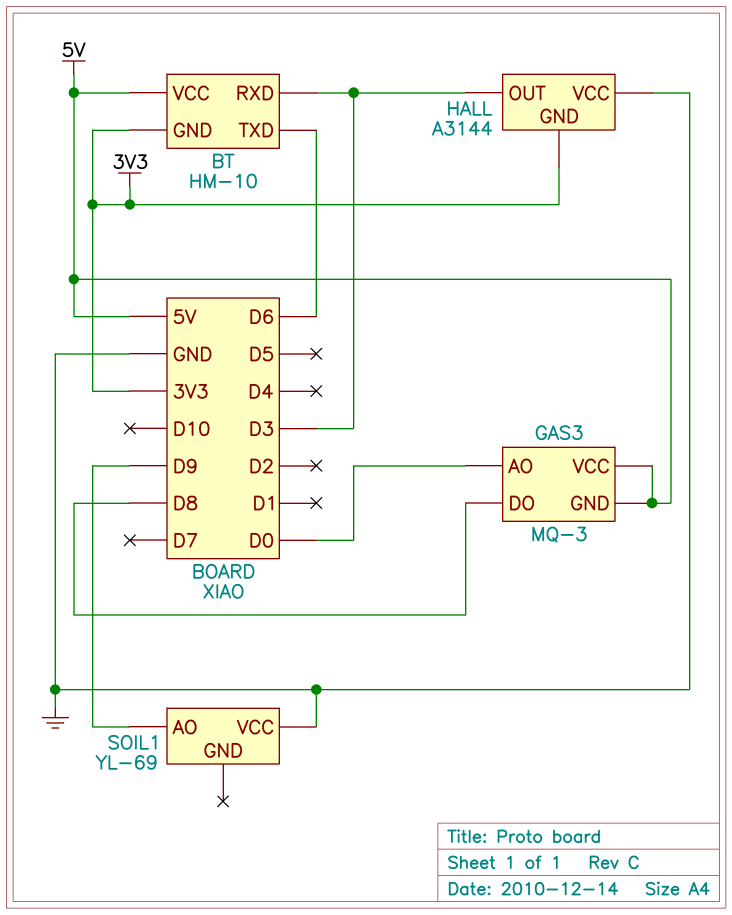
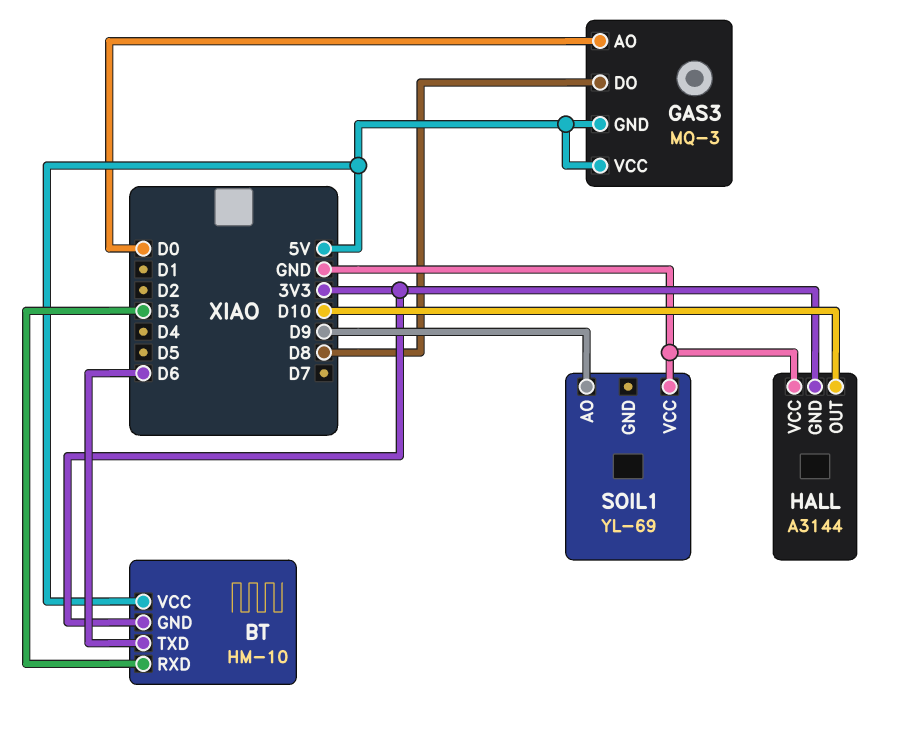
HALL pin OUT: D3 -> D10

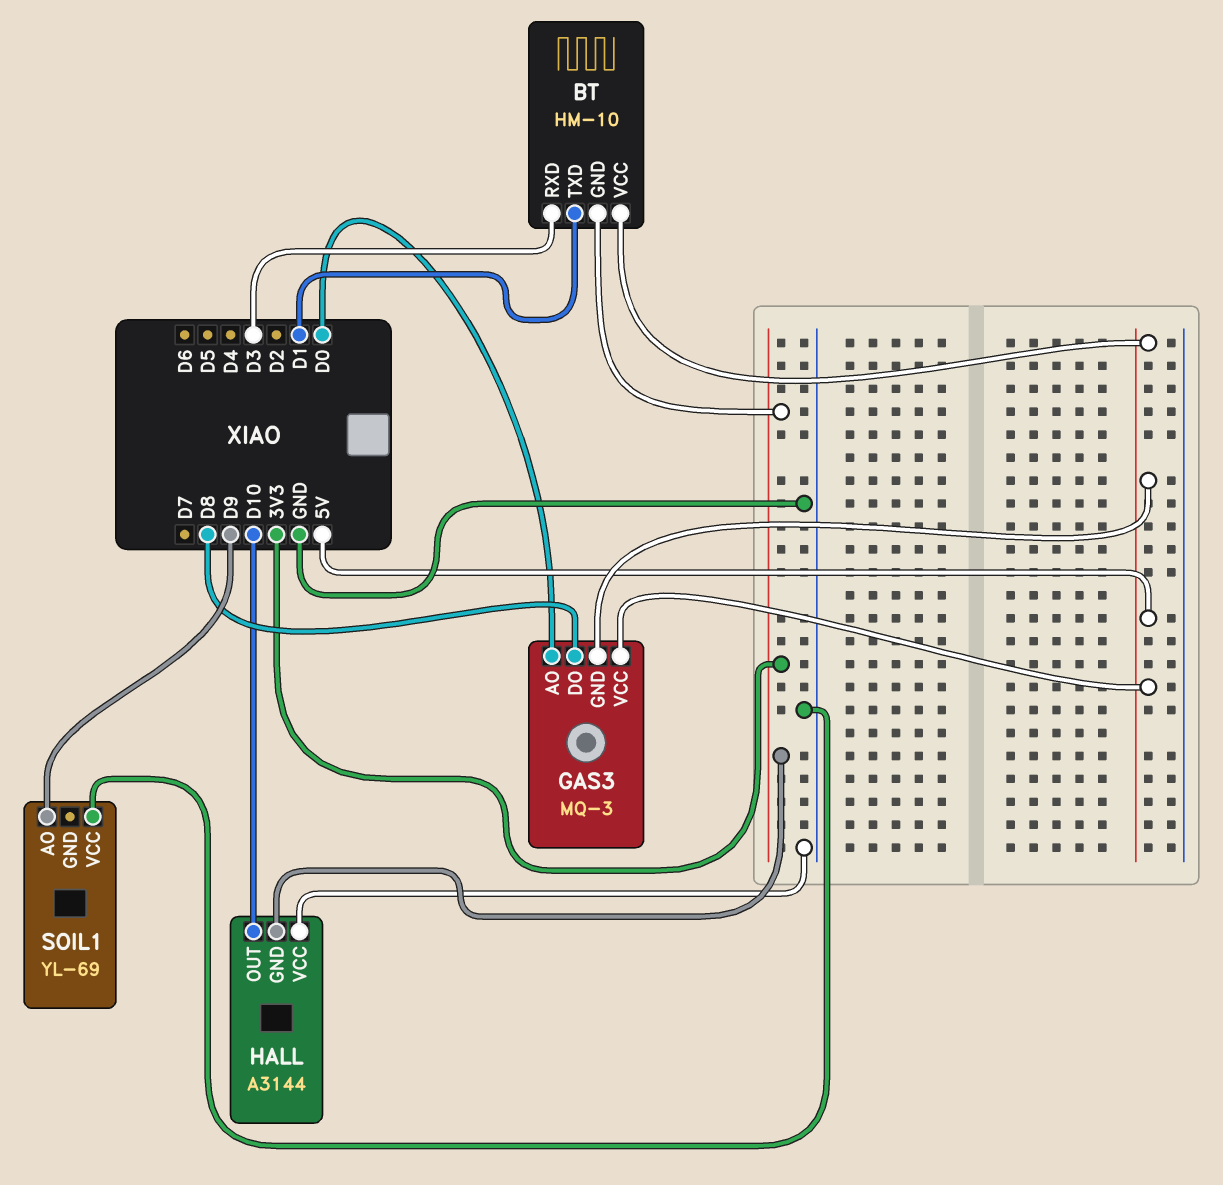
BT pin TXD: D6 -> D1

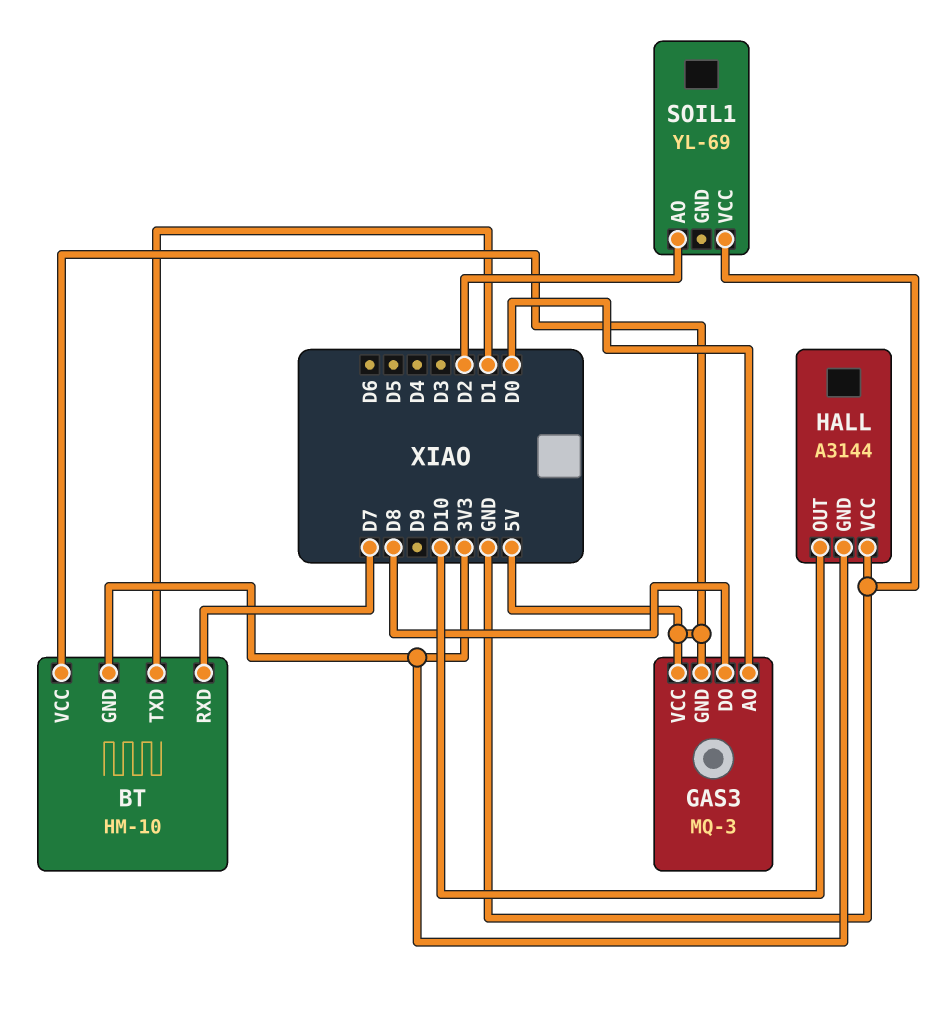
BT pin RXD: D3 -> D7
SOIL1 pin AO: D9 -> D2

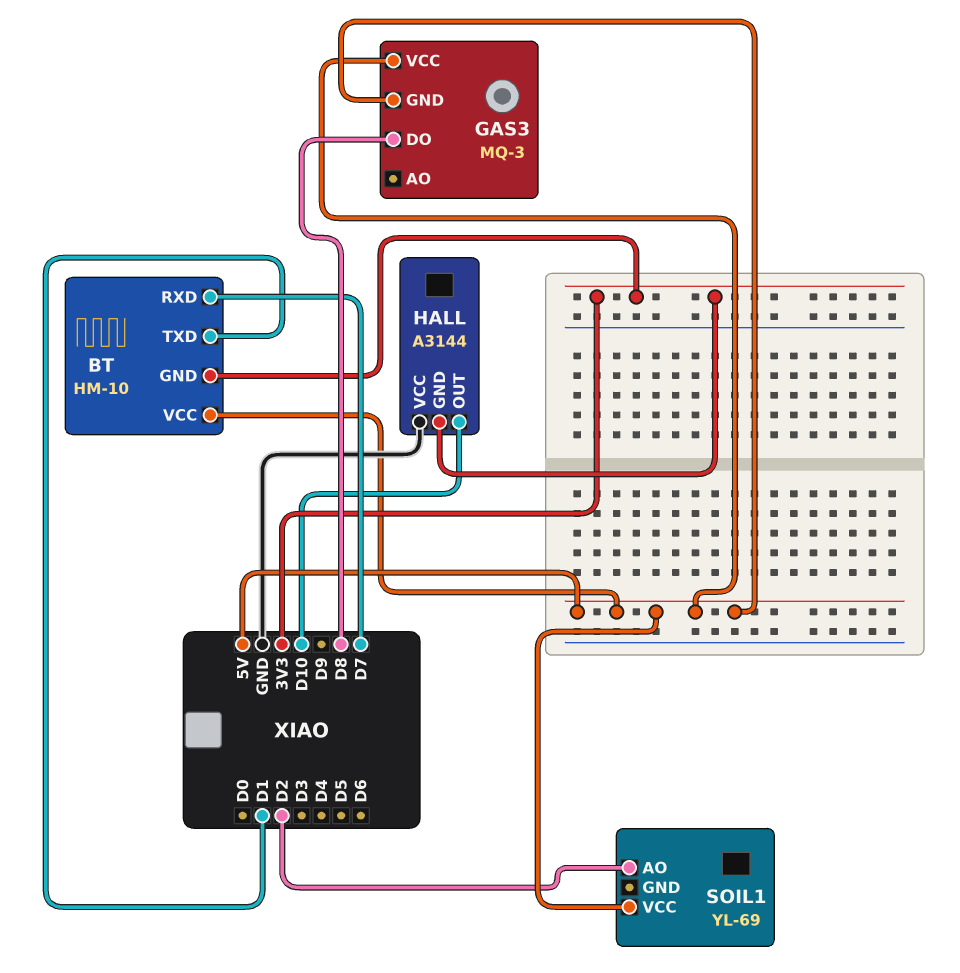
GAS3 pin AO: D0 -> none
SOIL1 pin VCC: GND -> 5V

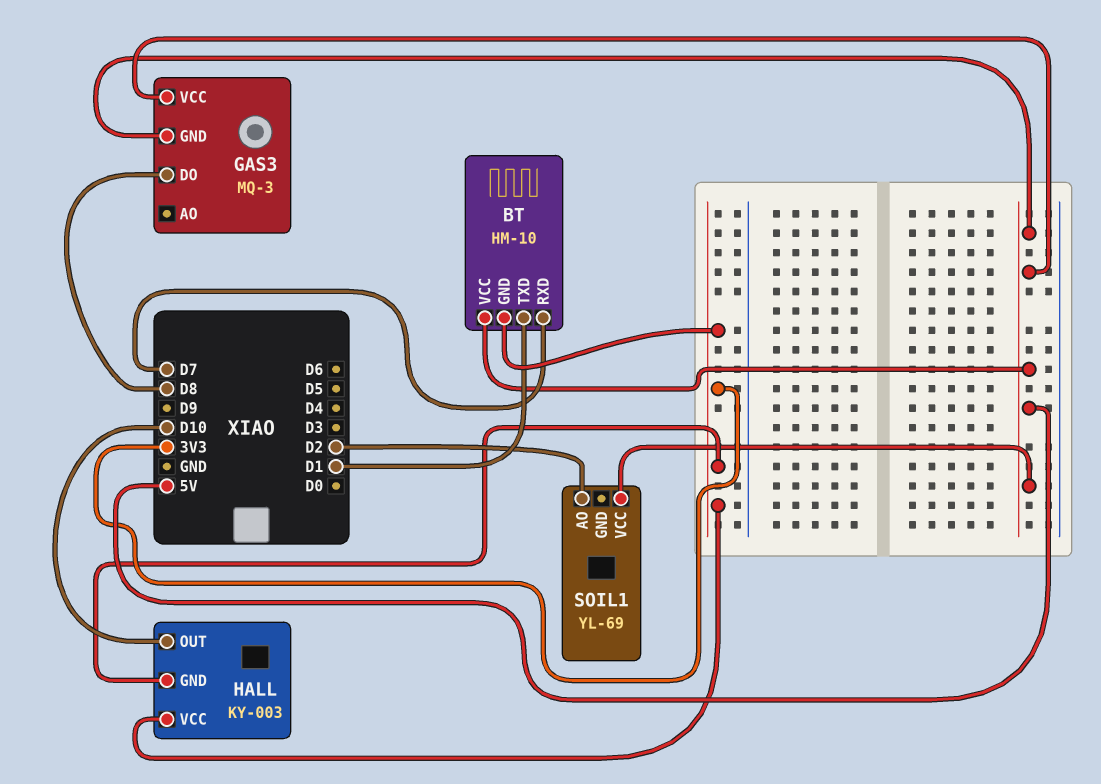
HALL: A3144 -> KY-003
HALL pin VCC: GND -> 3V3

